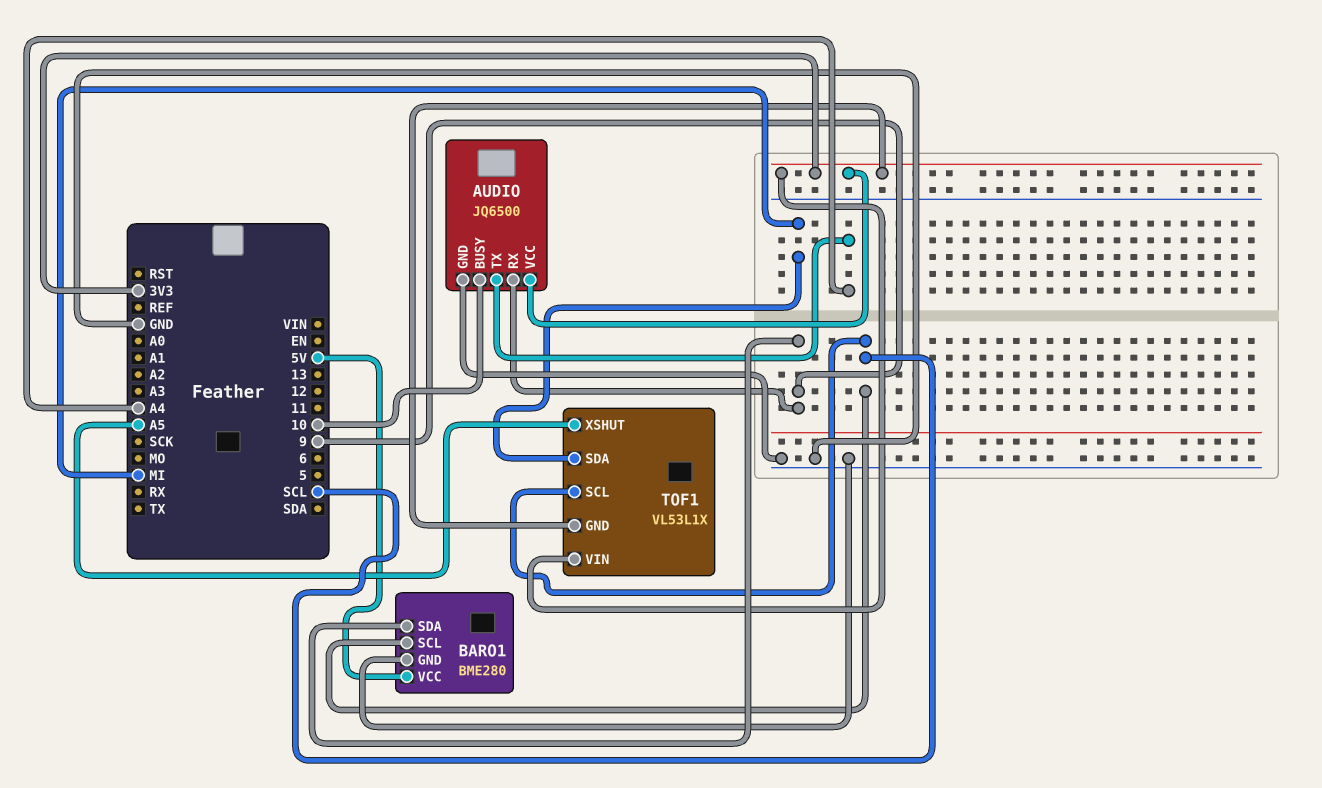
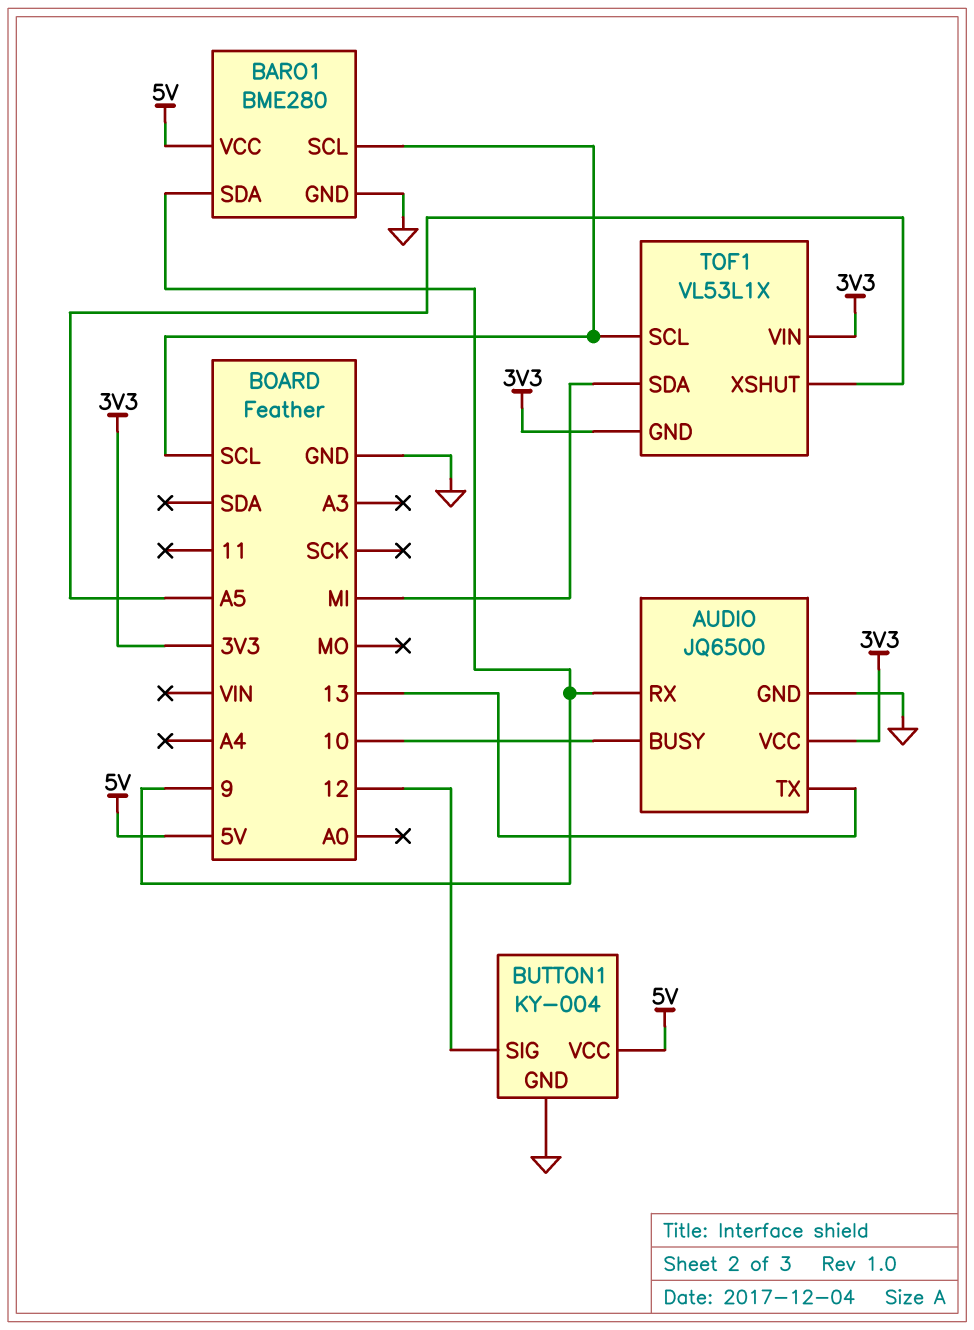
AUDIO pin TX: A4 -> 13
BUTTON1: none -> KY-004
BUTTON1 pin GND: none -> GND
BUTTON1 pin SIG: none -> 12
BUTTON1 pin VCC: none -> 5V

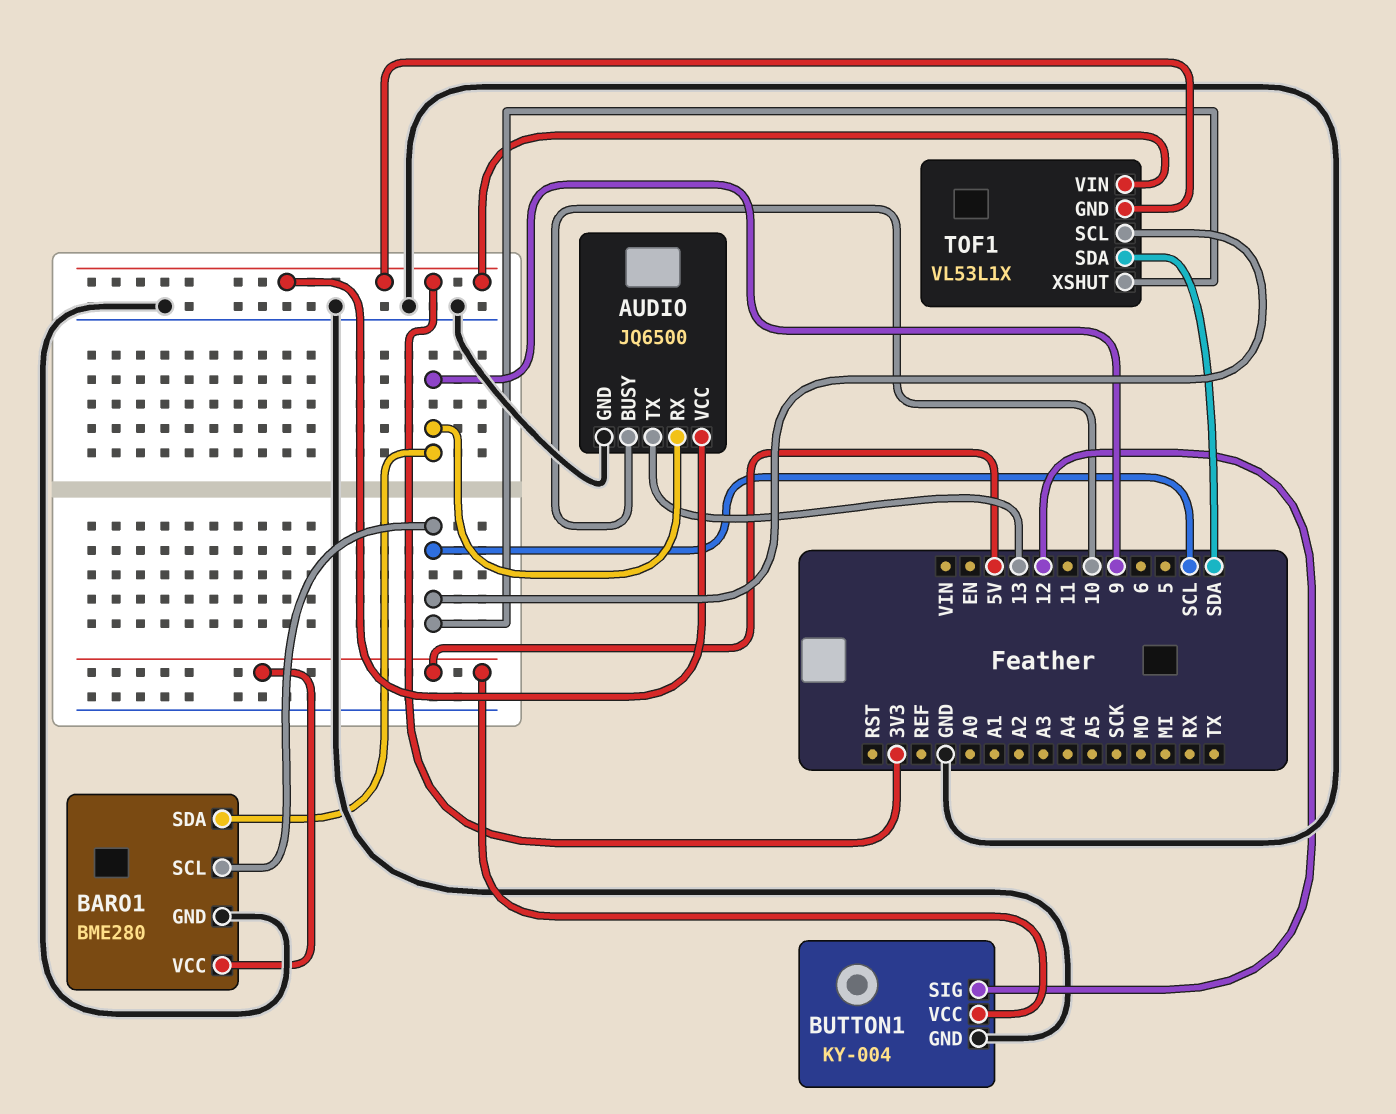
TOF1 pin SDA: MI -> SDA
TOF1 pin XSHUT: A5 -> SCL

